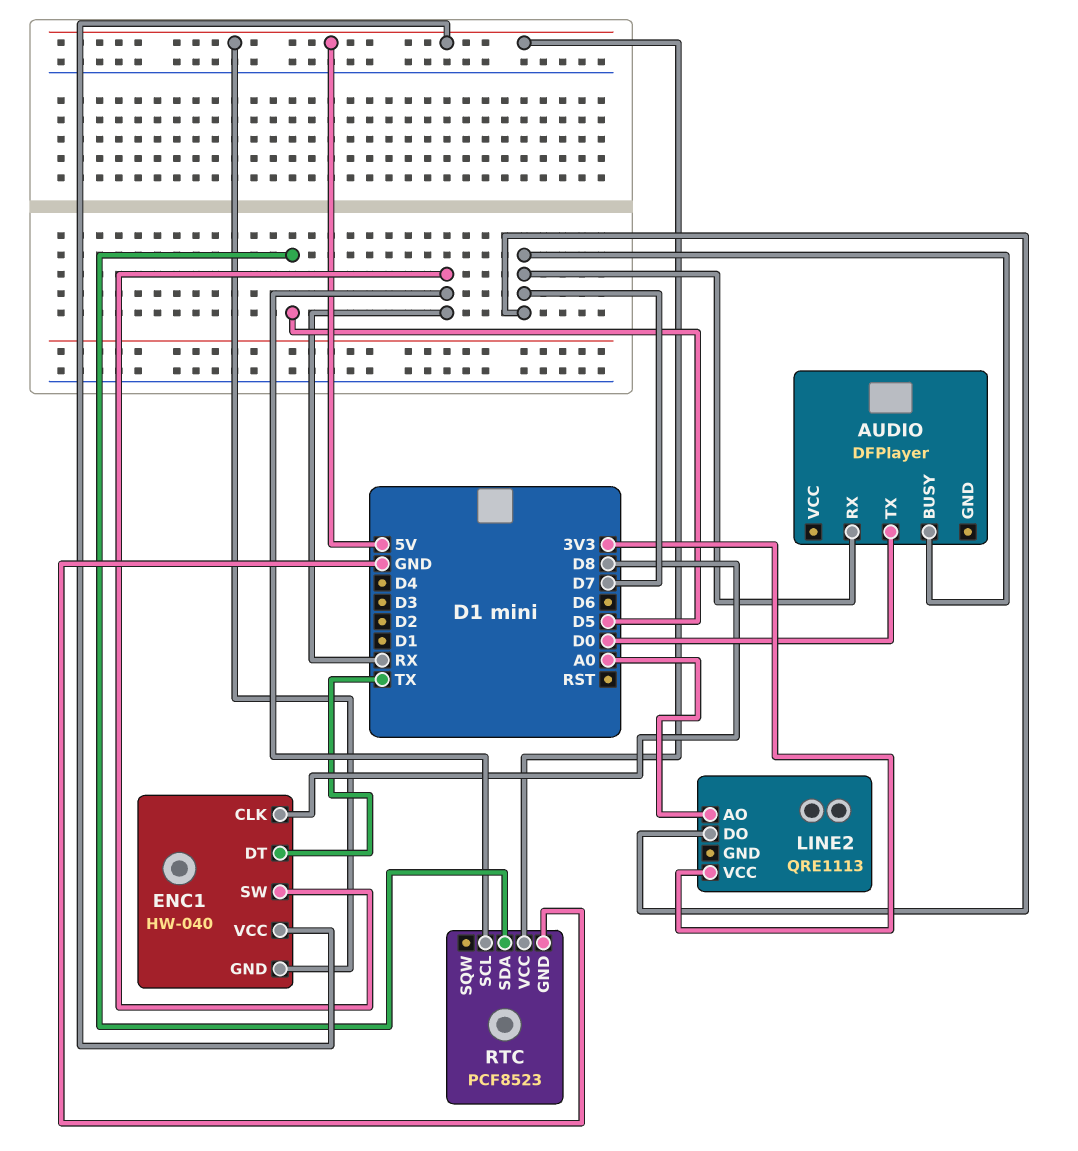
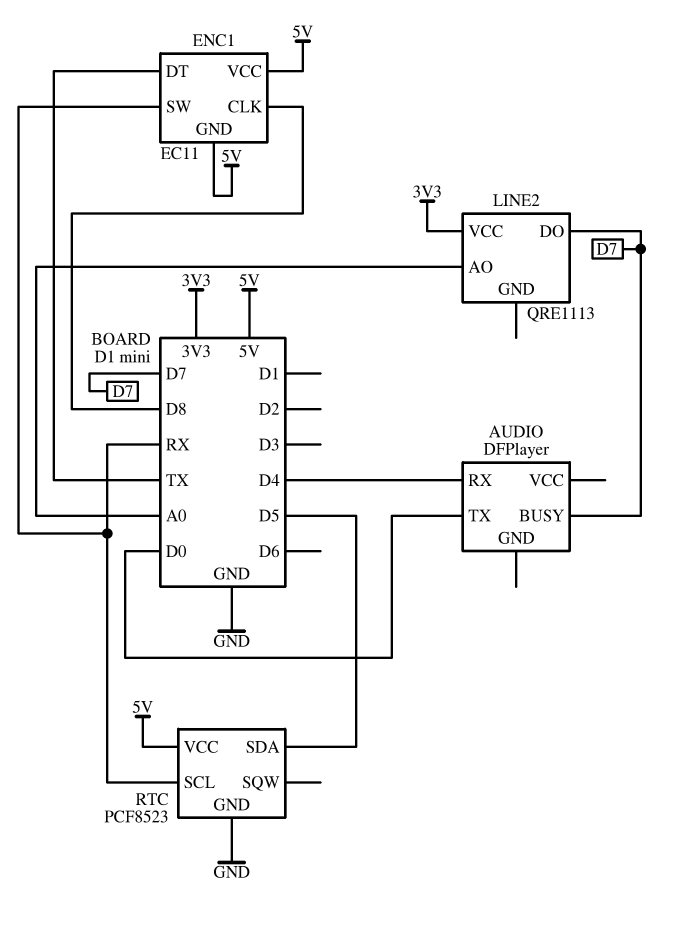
AUDIO pin RX: D7 -> D4
ENC1: HW-040 -> EC11

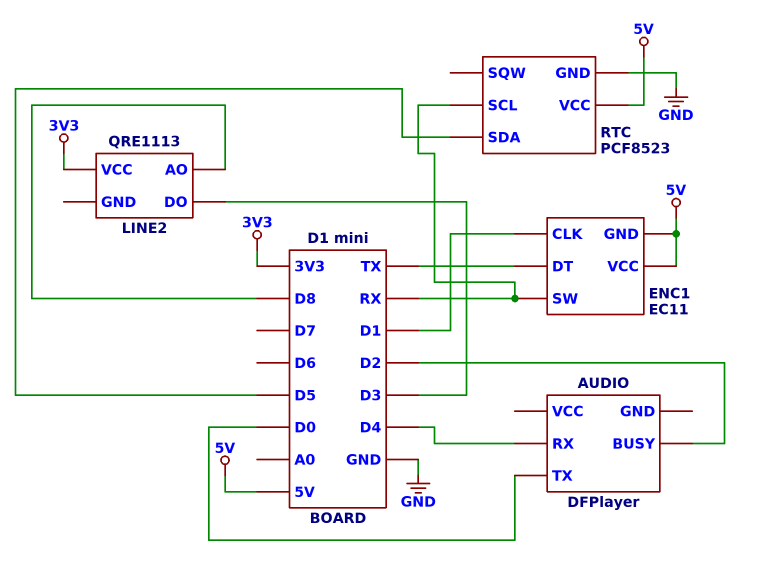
AUDIO pin BUSY: D7 -> D2
ENC1 pin CLK: D8 -> D1
LINE2 pin AO: A0 -> D8
LINE2 pin DO: D7 -> D3

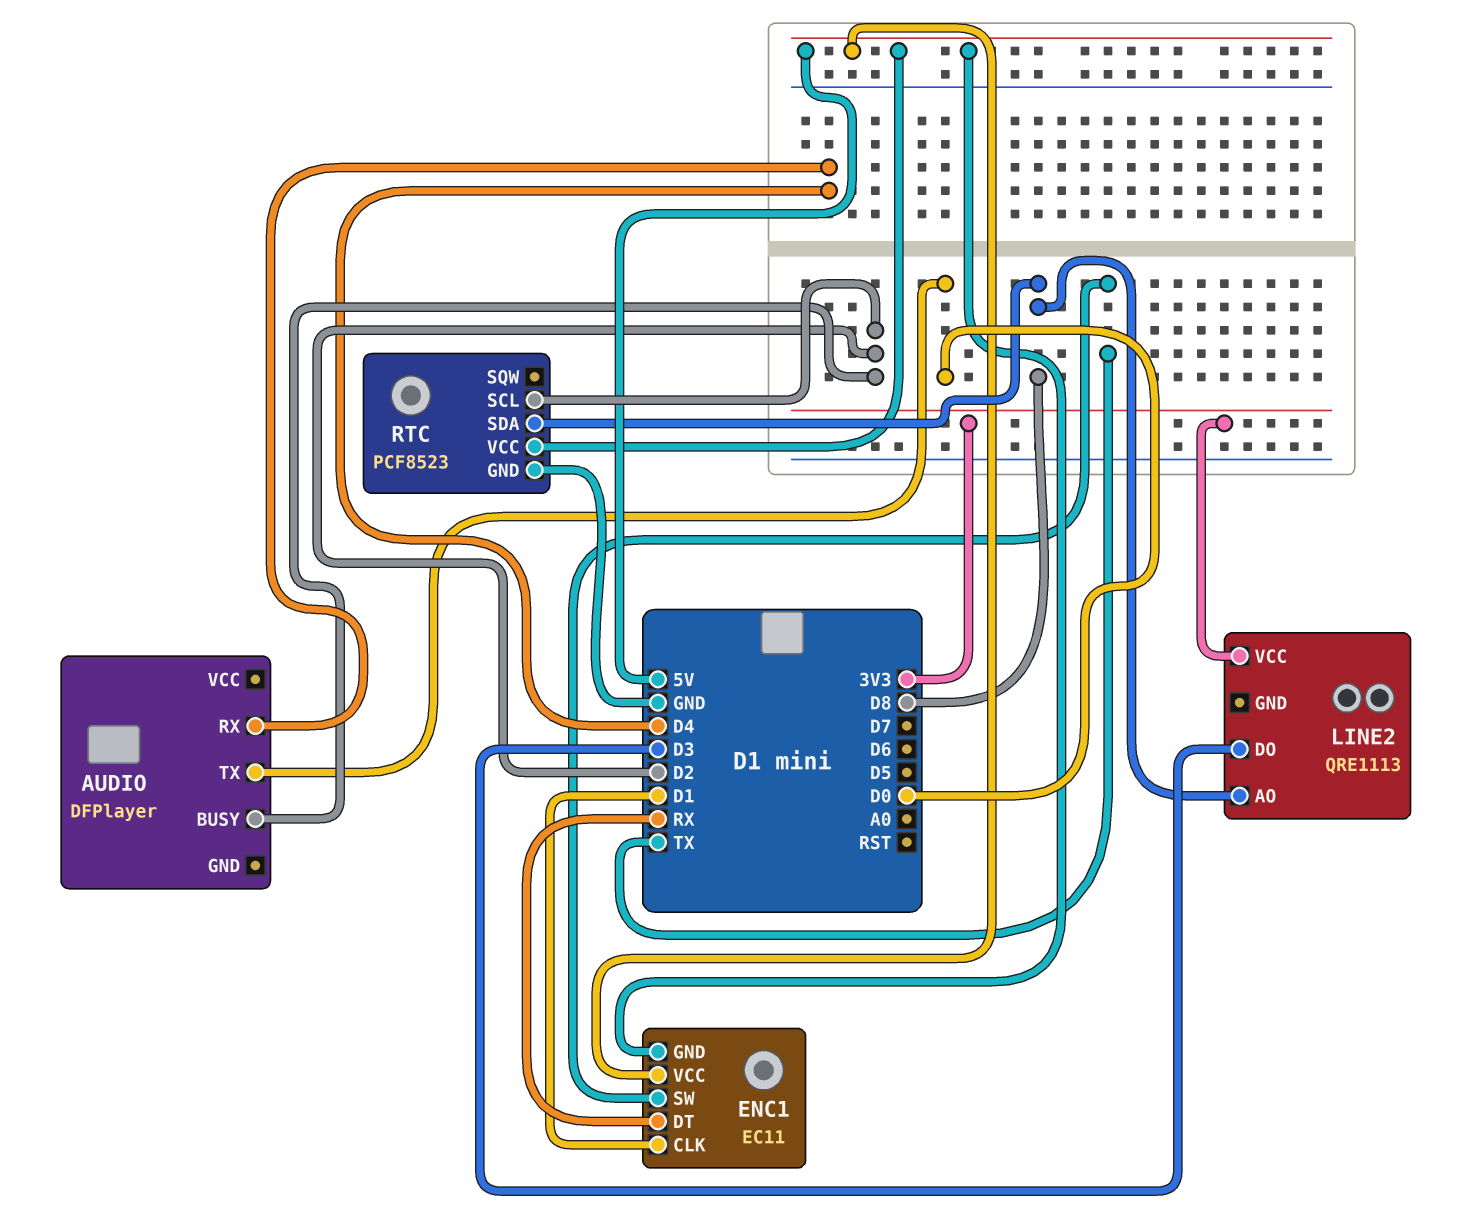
ENC1 pin DT: TX -> RX
ENC1 pin SW: RX -> TX
RTC pin SCL: RX -> D2
RTC pin SDA: D5 -> D8

